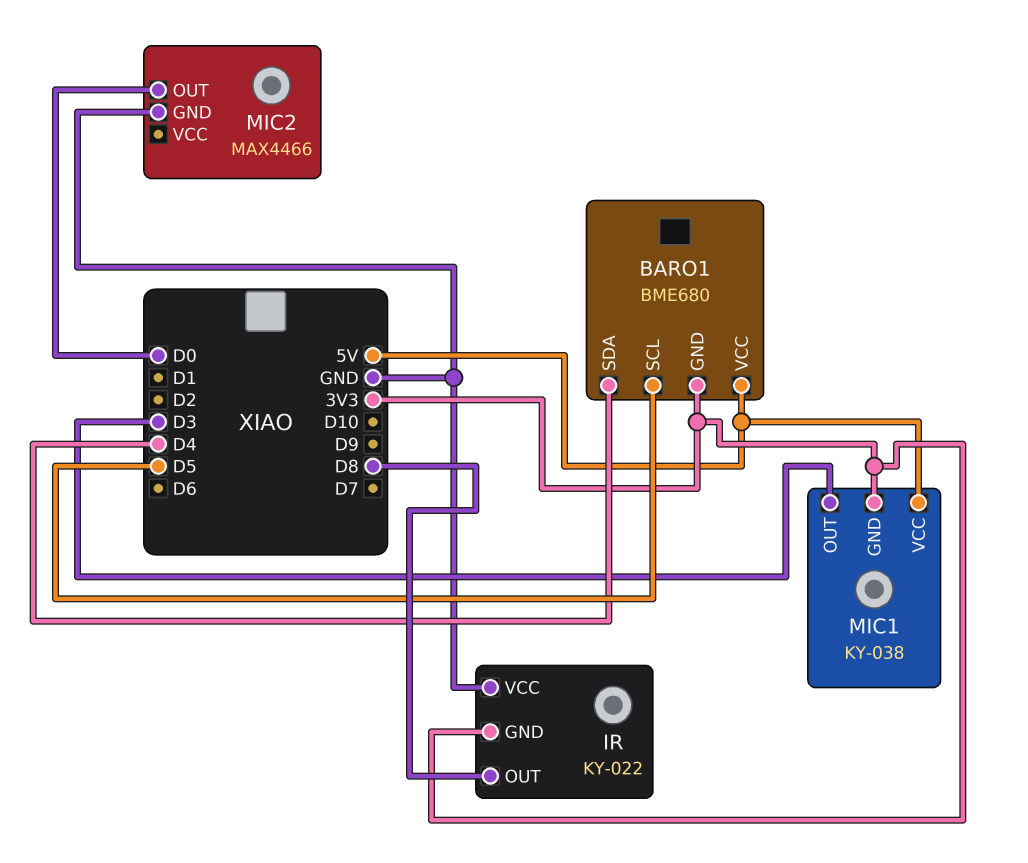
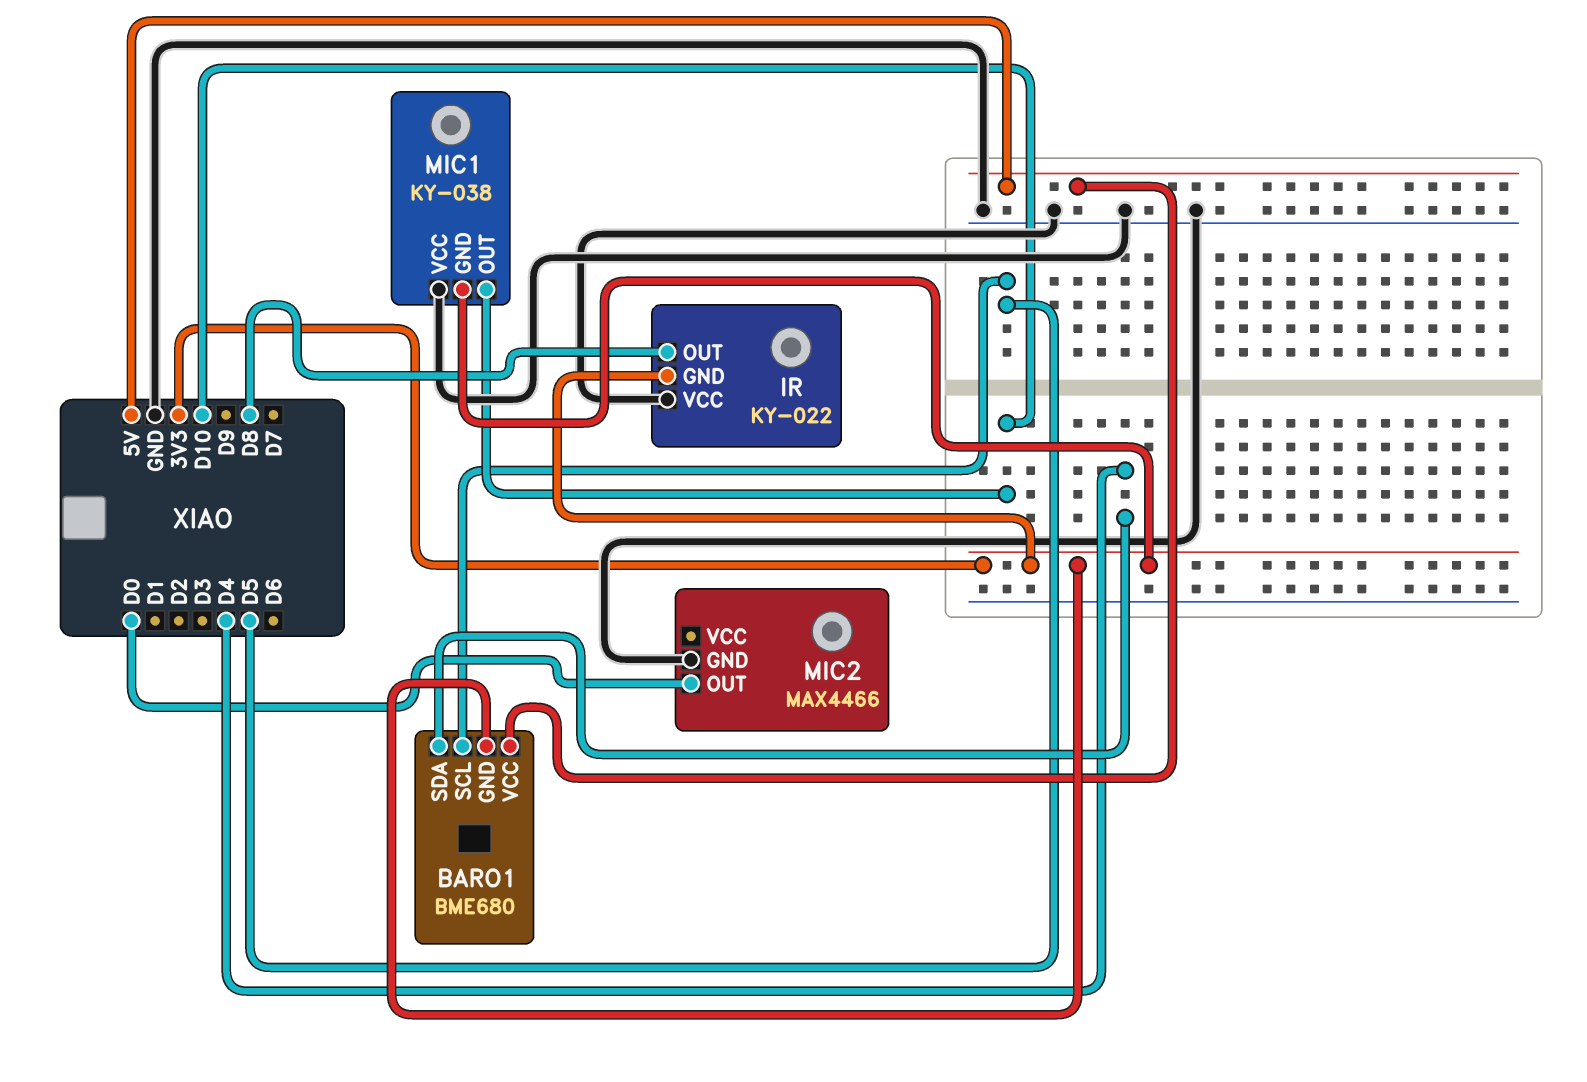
MIC1 pin OUT: D3 -> D10
MIC1 pin VCC: 5V -> GND

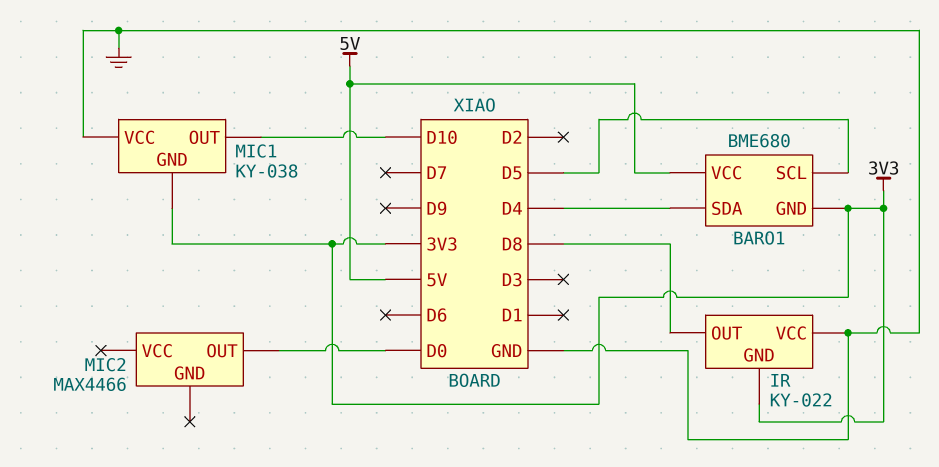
MIC2 pin GND: GND -> none

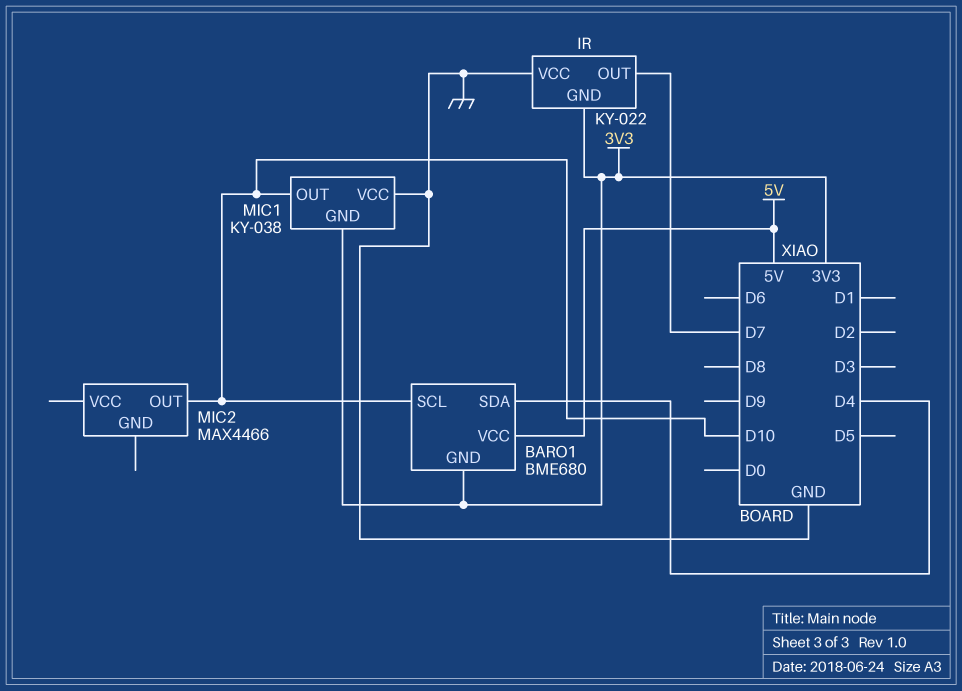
BARO1 pin SCL: D5 -> D10
IR pin OUT: D8 -> D7
MIC2 pin OUT: D0 -> D10

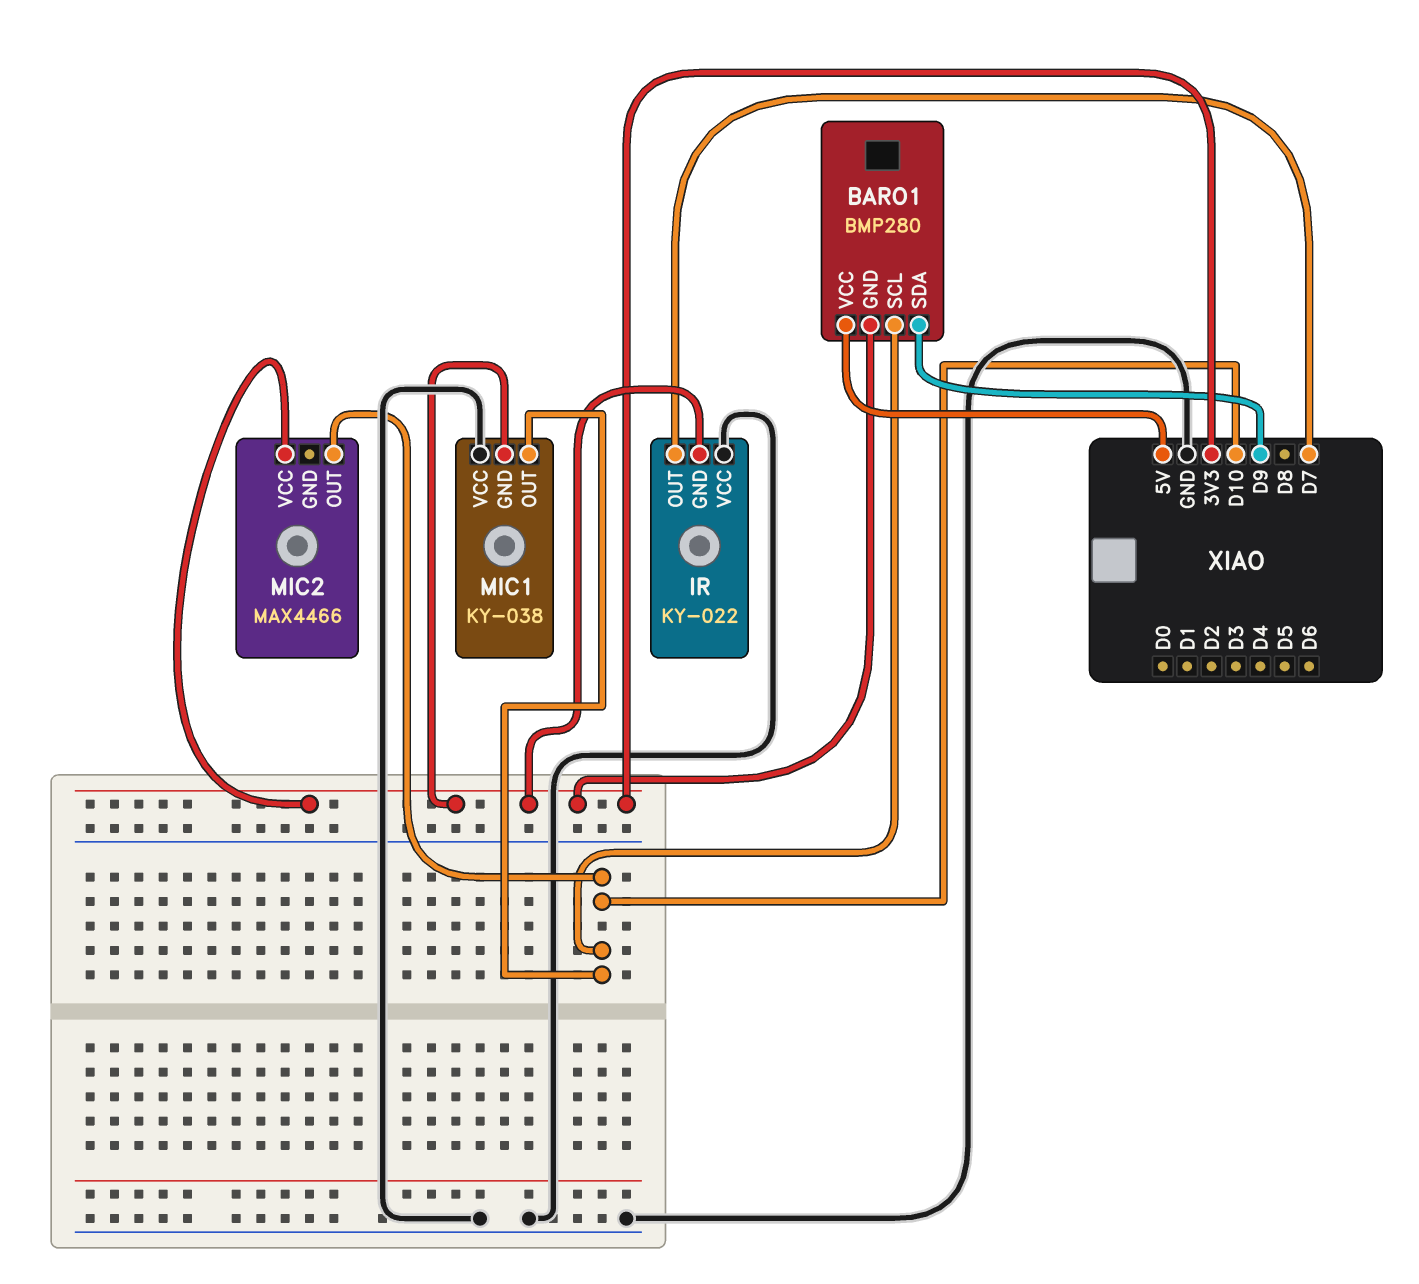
BARO1: BME680 -> BMP280
BARO1 pin SDA: D4 -> D9
MIC2 pin VCC: none -> 3V3

